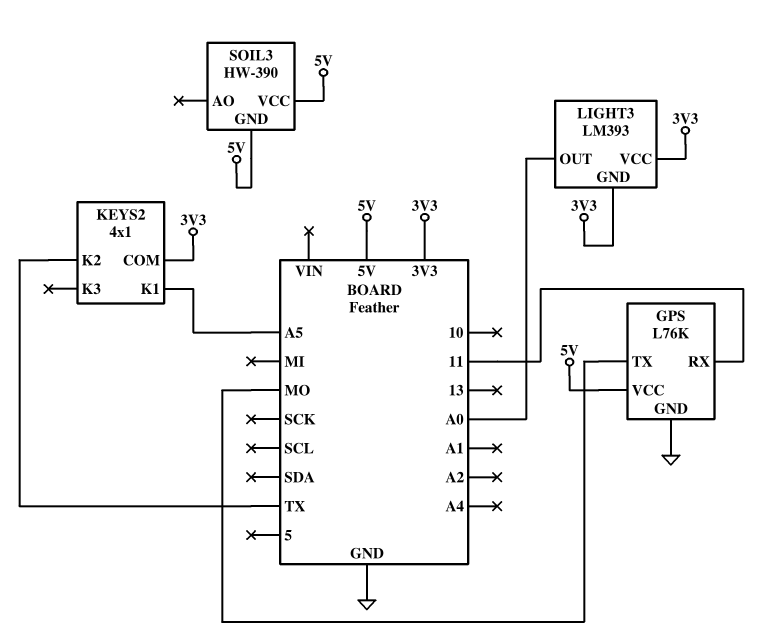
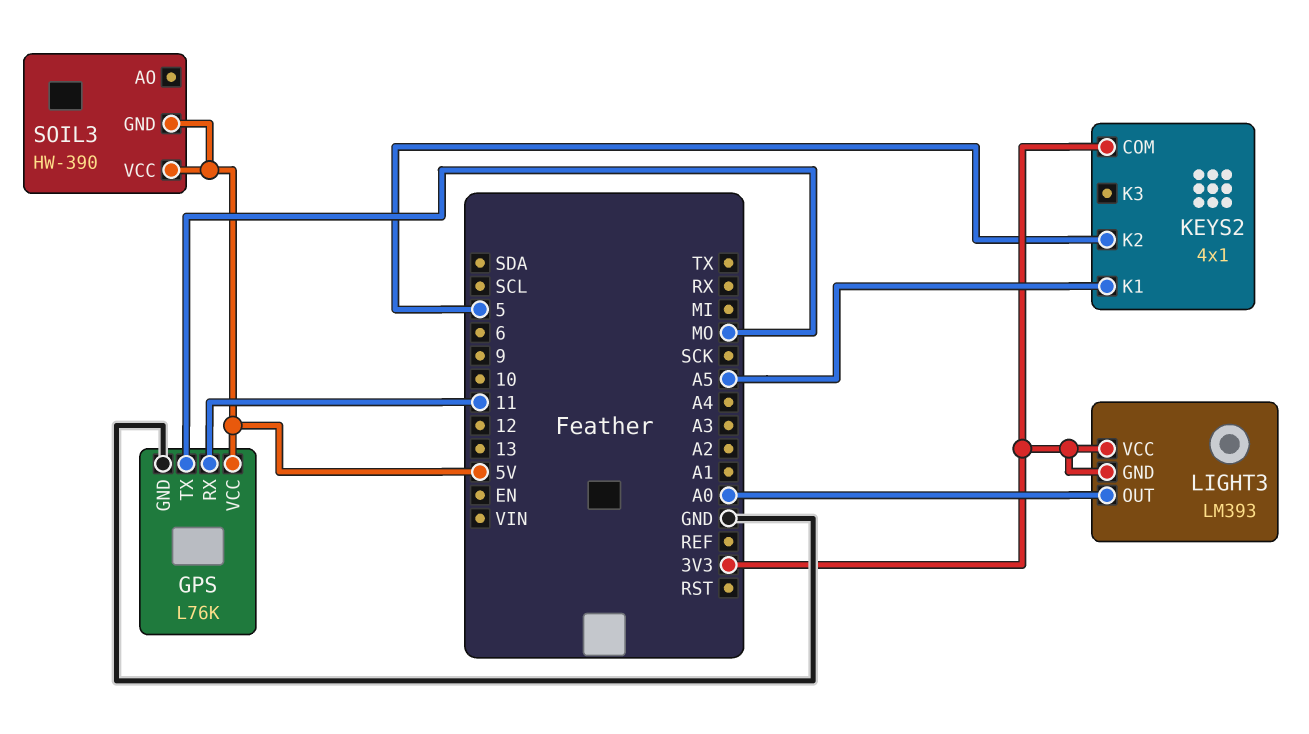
KEYS2 pin K2: TX -> 5

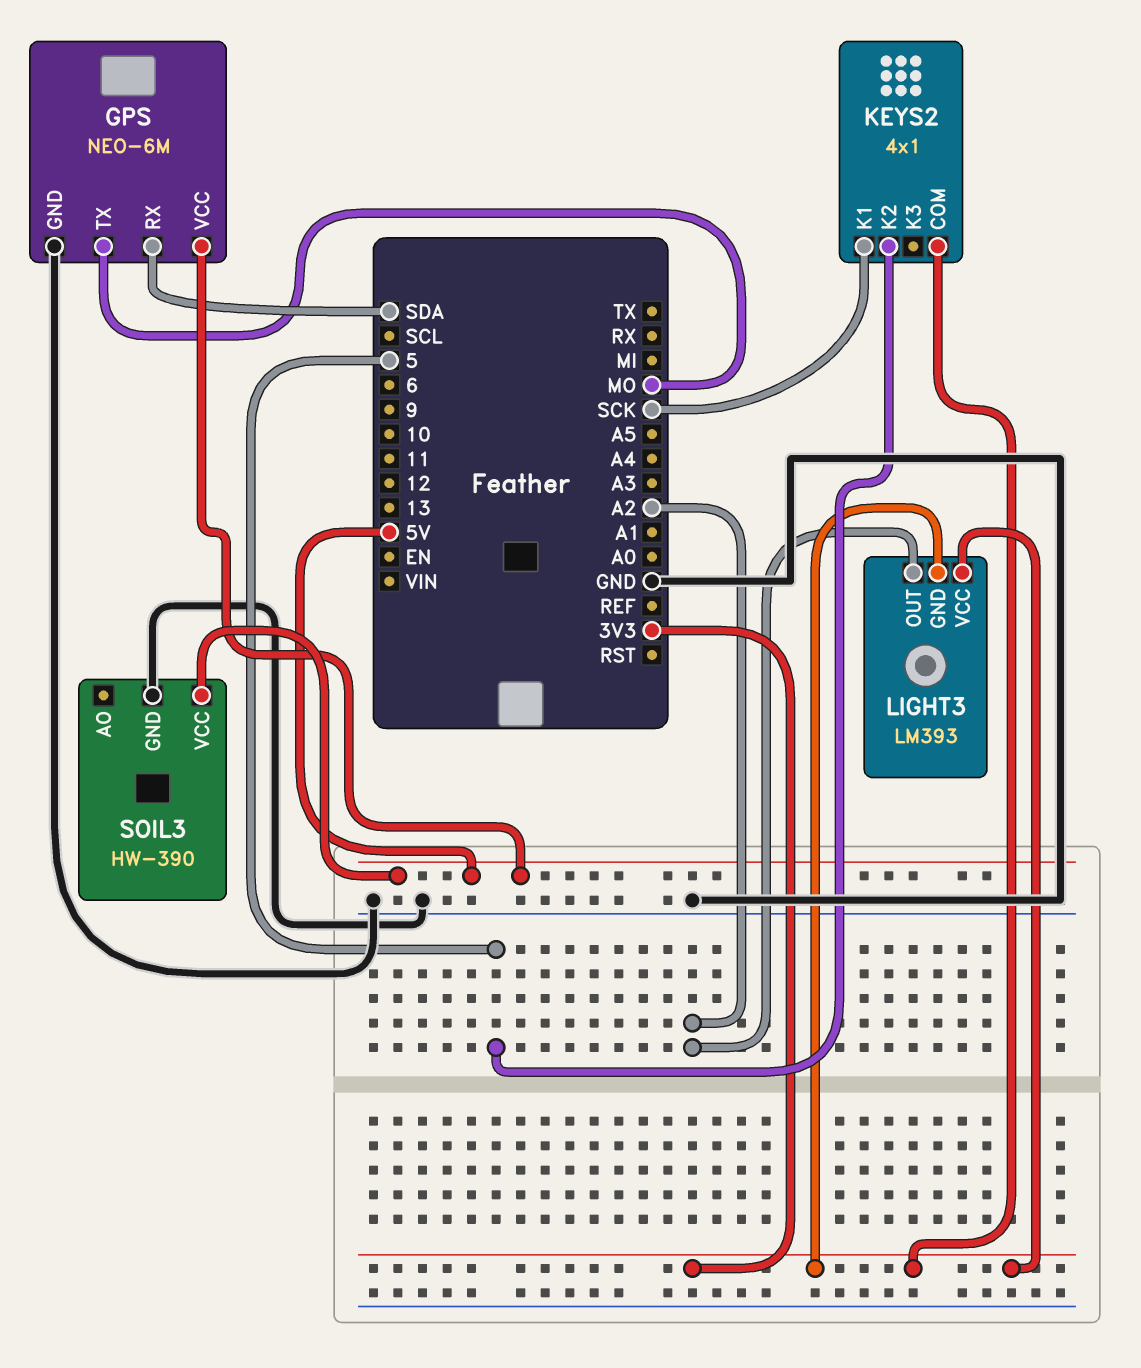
GPS: L76K -> NEO-6M
GPS pin RX: 11 -> SDA
KEYS2 pin K1: A5 -> SCK
LIGHT3 pin OUT: A0 -> A2
SOIL3 pin GND: 5V -> GND

